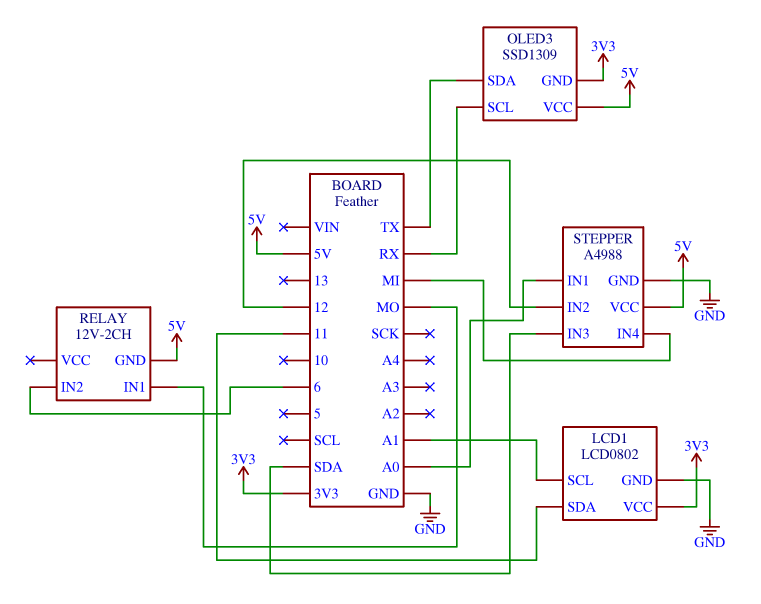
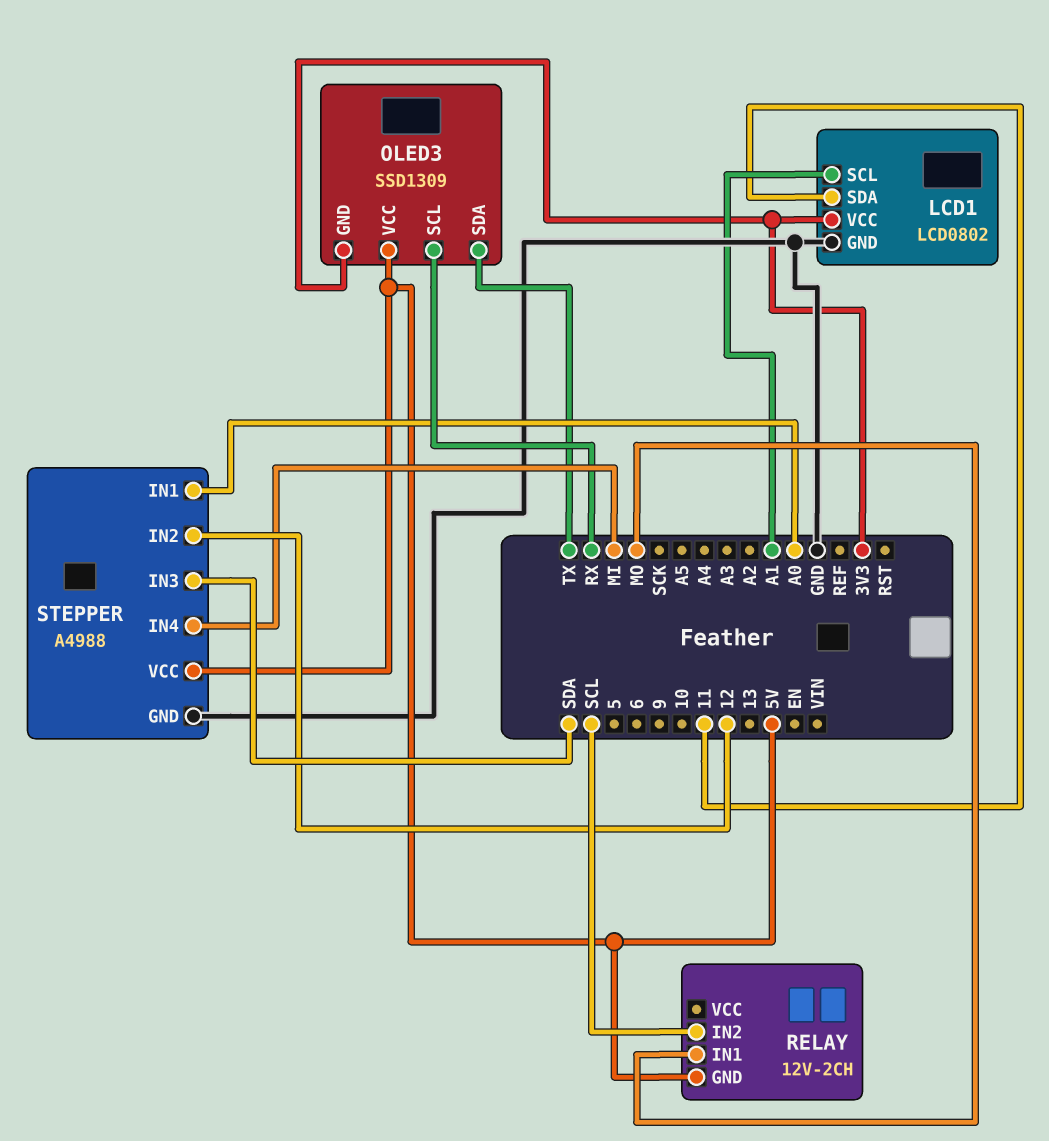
RELAY pin IN2: 6 -> SCL

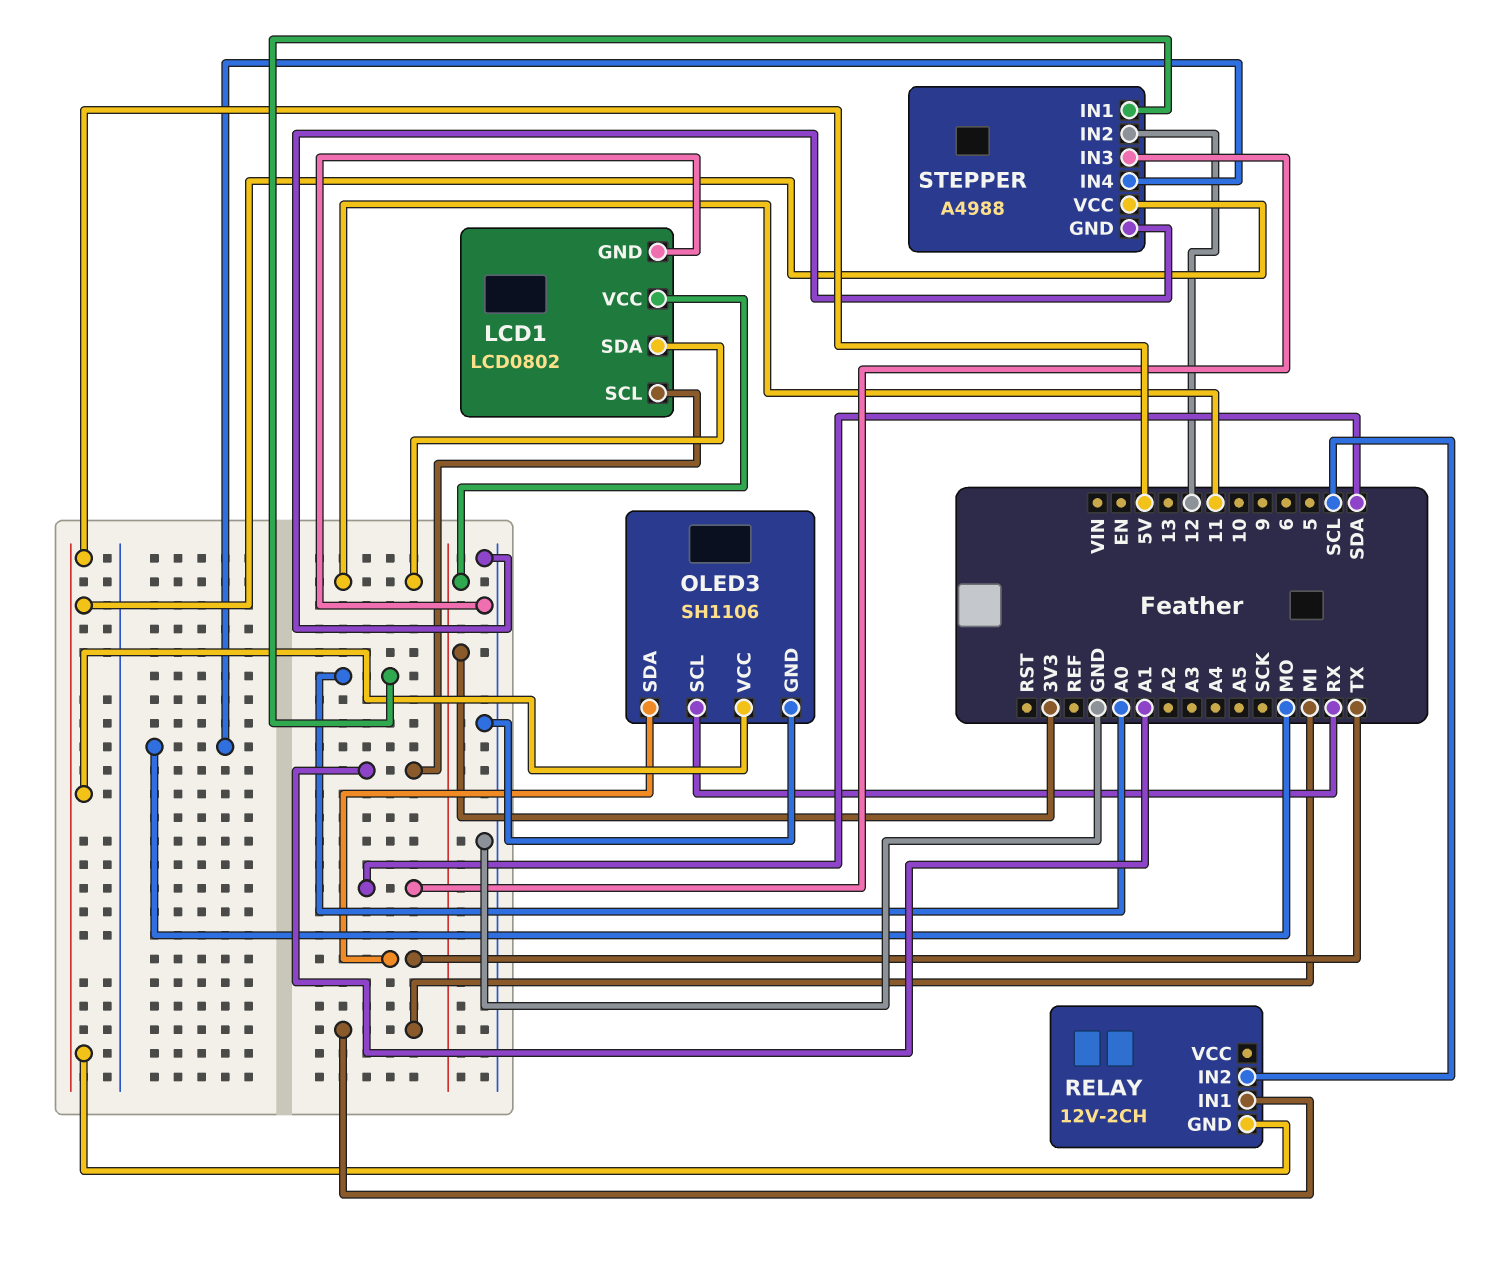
OLED3: SSD1309 -> SH1106
OLED3 pin GND: 3V3 -> GND
RELAY pin IN1: MO -> MI
STEPPER pin IN4: MI -> MO

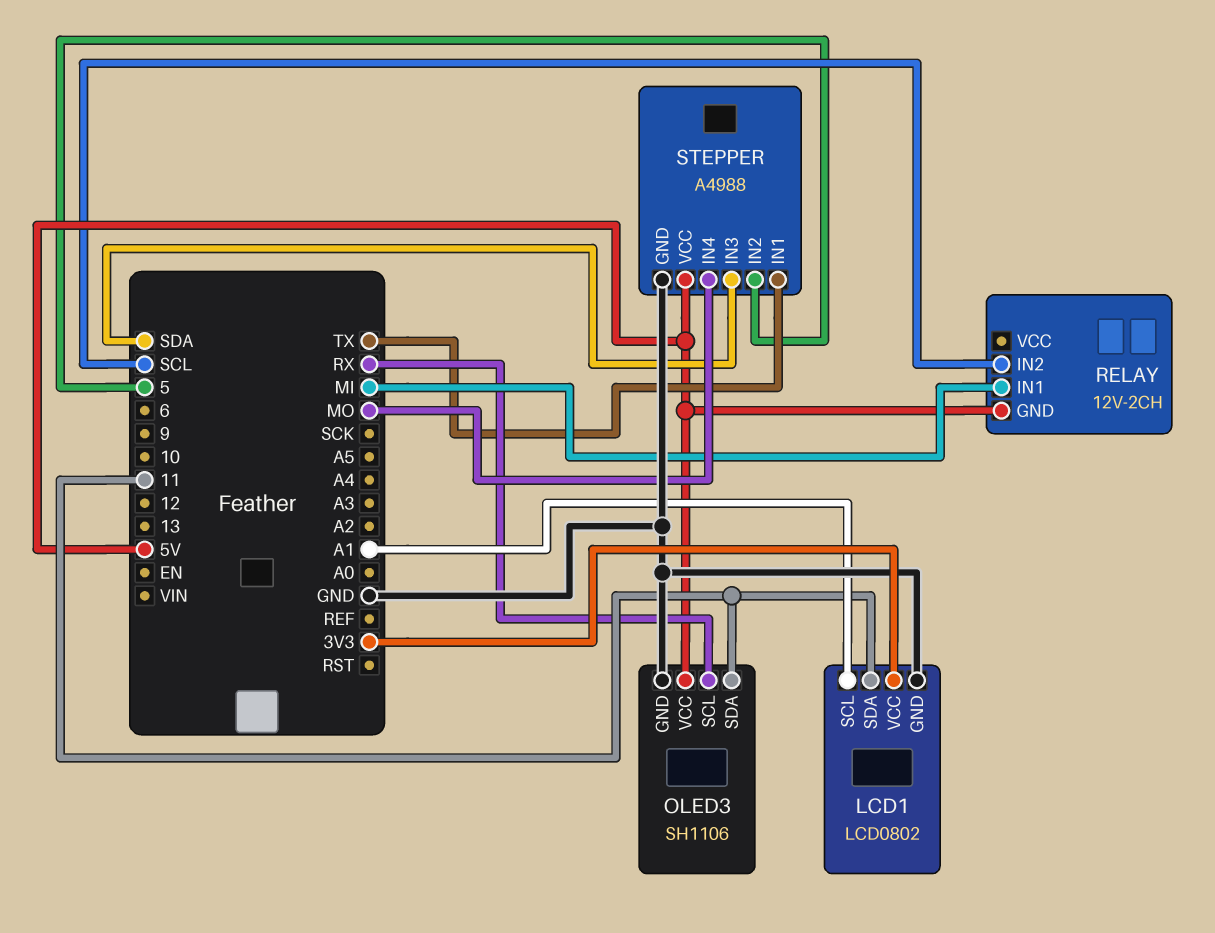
OLED3 pin SDA: TX -> 11
STEPPER pin IN1: A0 -> TX
STEPPER pin IN2: 12 -> 5

